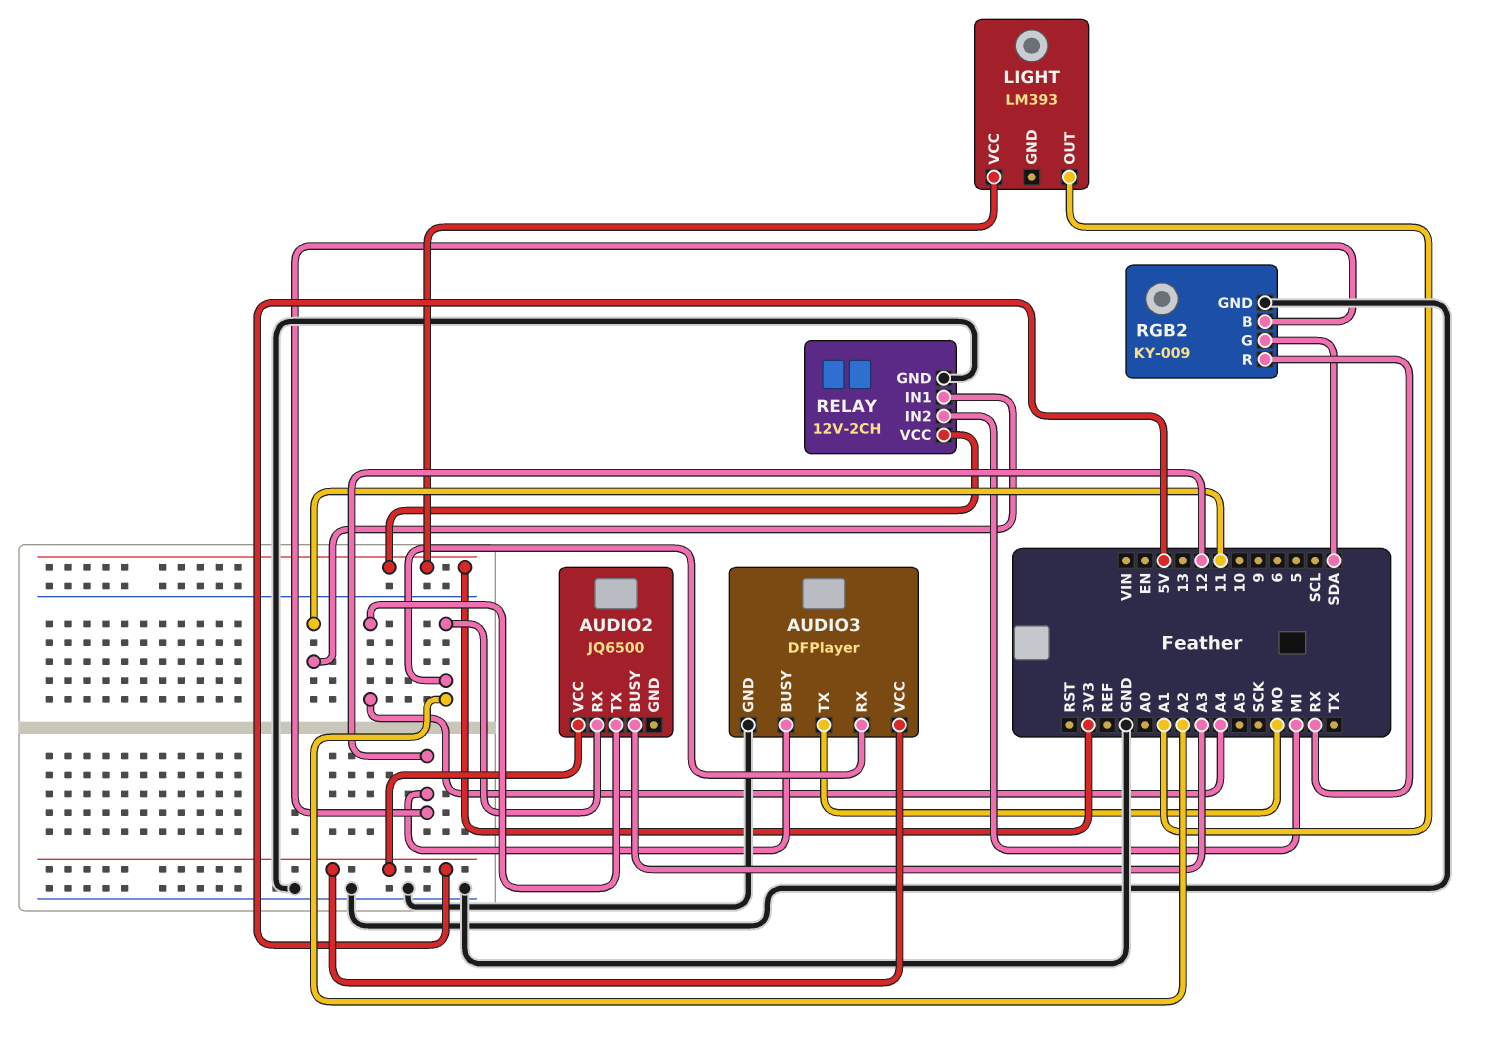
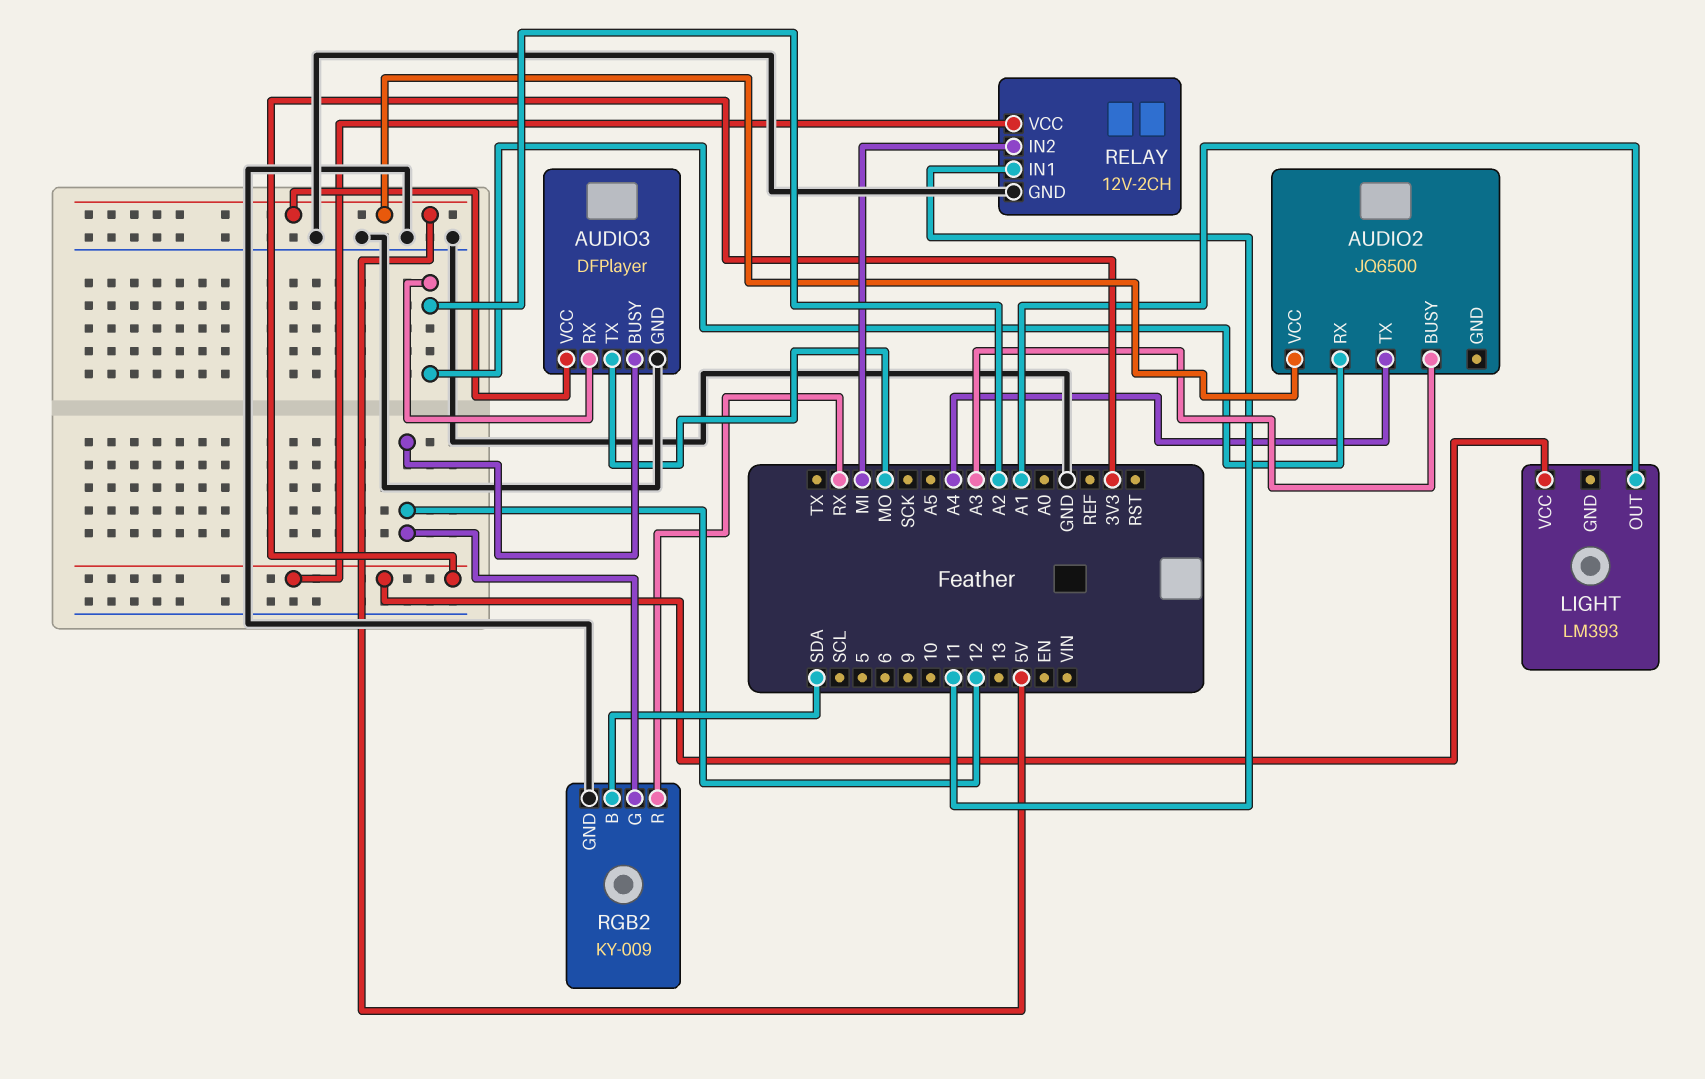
RGB2 pin B: 12 -> SDA
RGB2 pin G: SDA -> 12

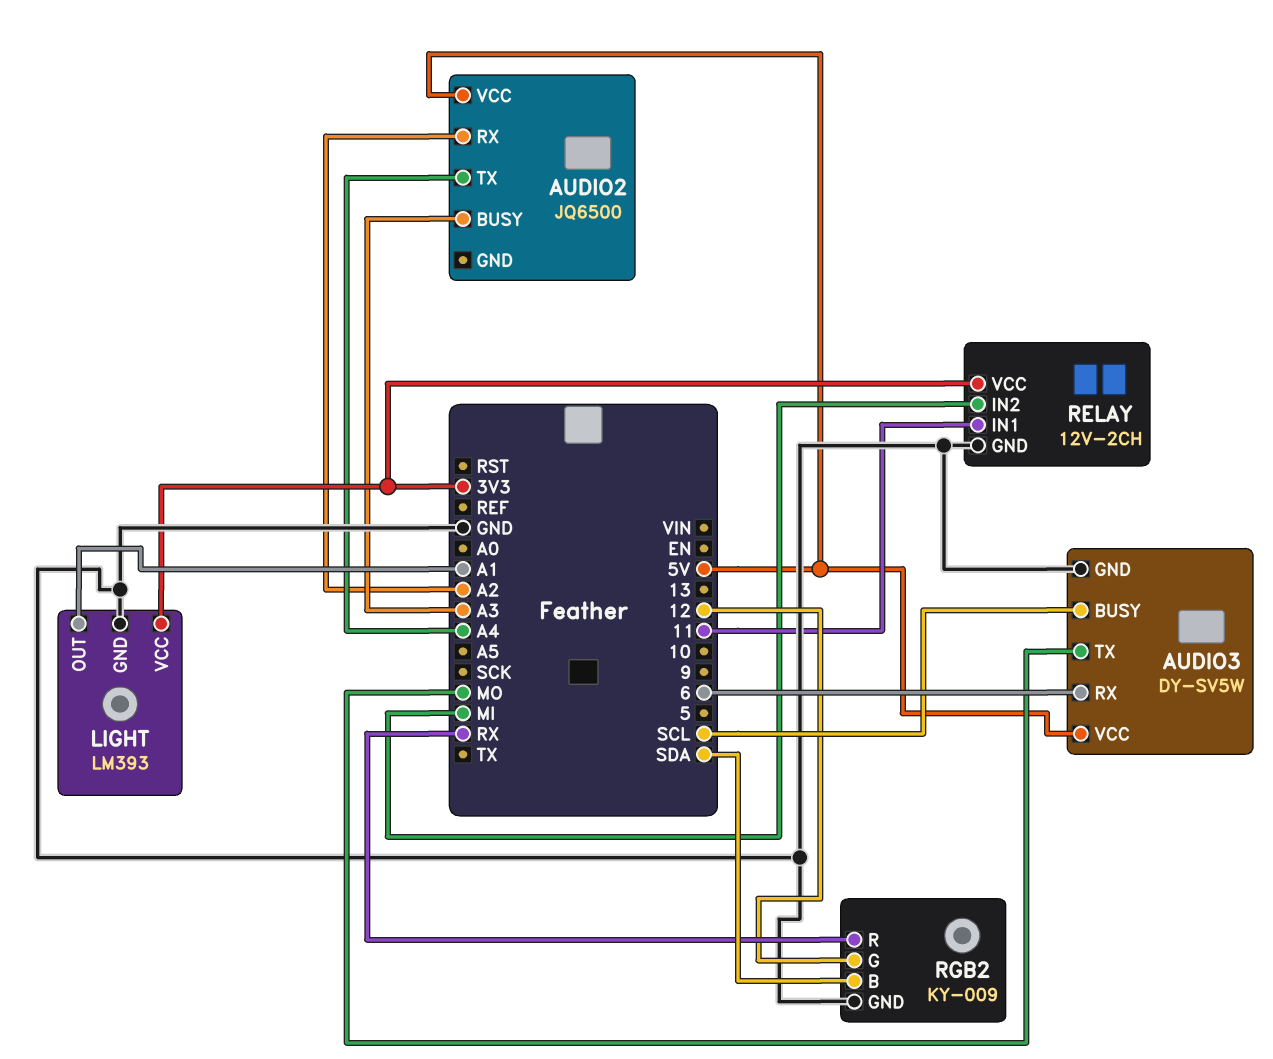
AUDIO3: DFPlayer -> DY-SV5W
AUDIO3 pin BUSY: 12 -> SCL
AUDIO3 pin RX: A2 -> 6
LIGHT pin GND: none -> GND

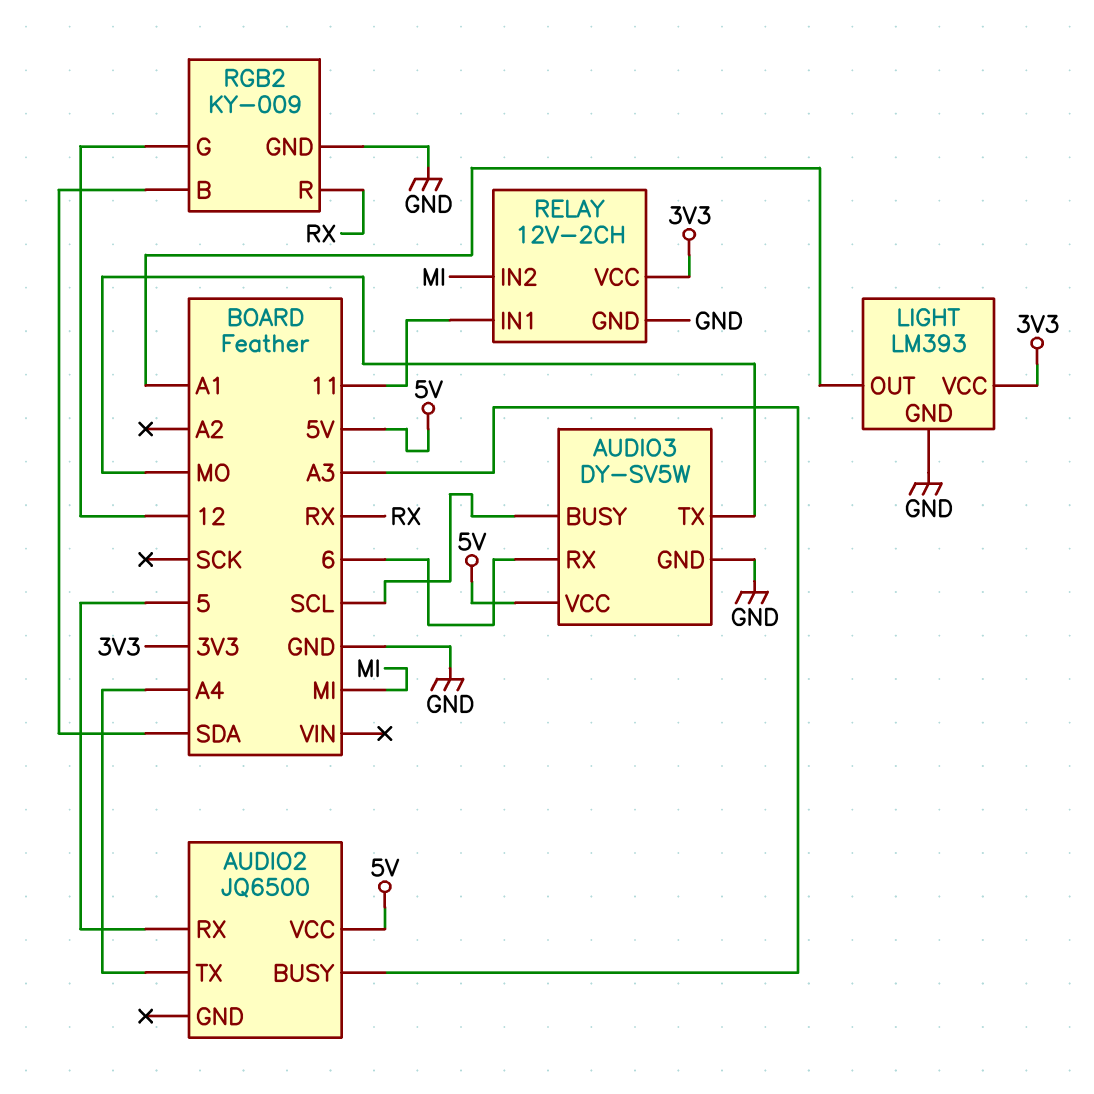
AUDIO2 pin RX: A2 -> 5

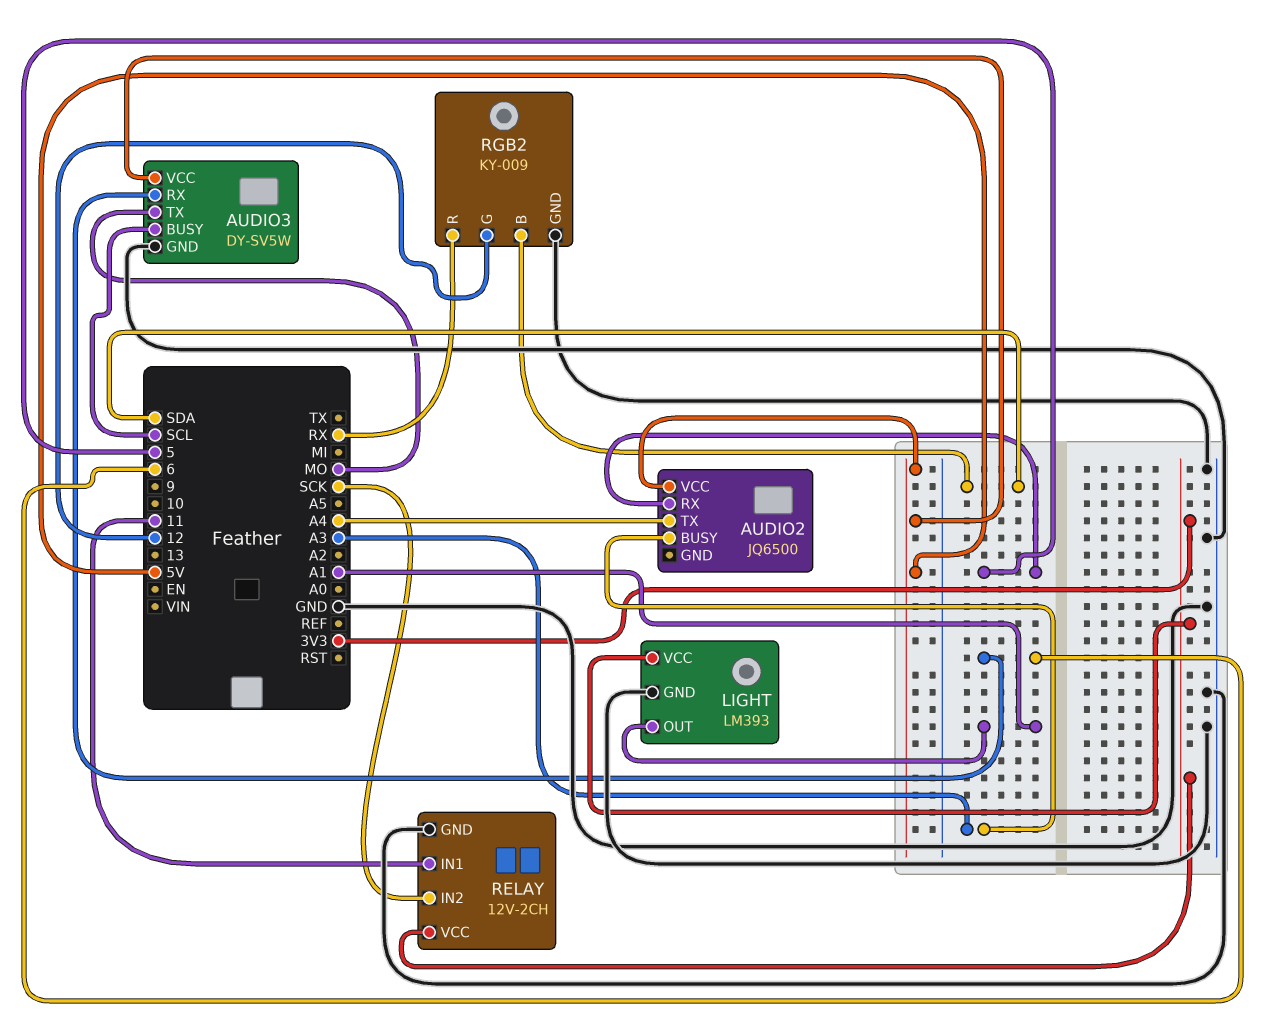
RELAY pin IN2: MI -> SCK

